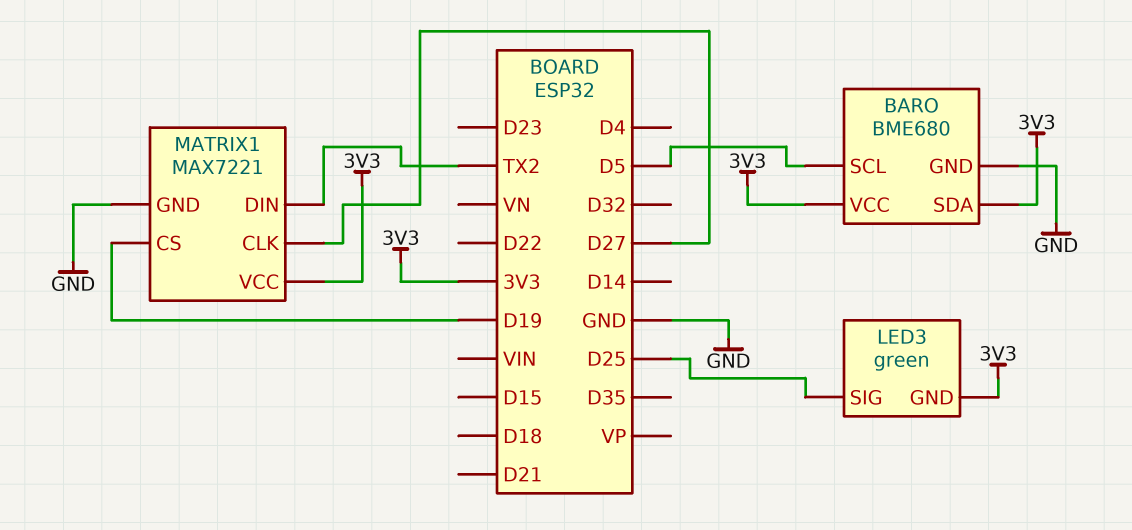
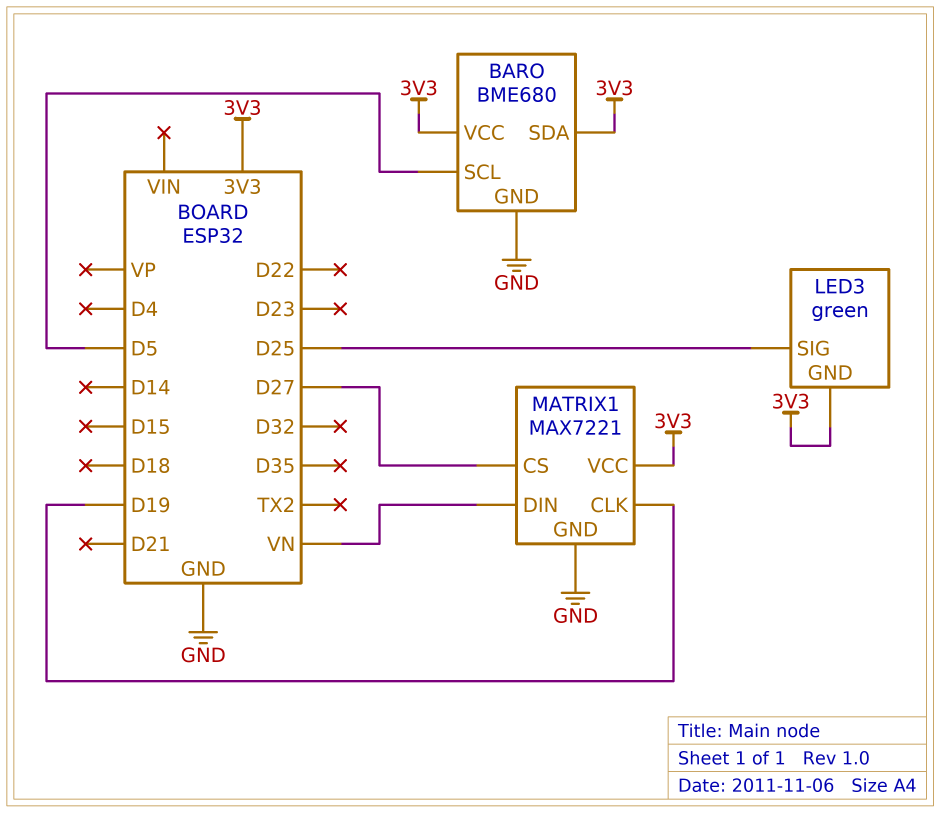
MATRIX1 pin CLK: D27 -> D19
MATRIX1 pin CS: D19 -> D27
MATRIX1 pin DIN: TX2 -> VN

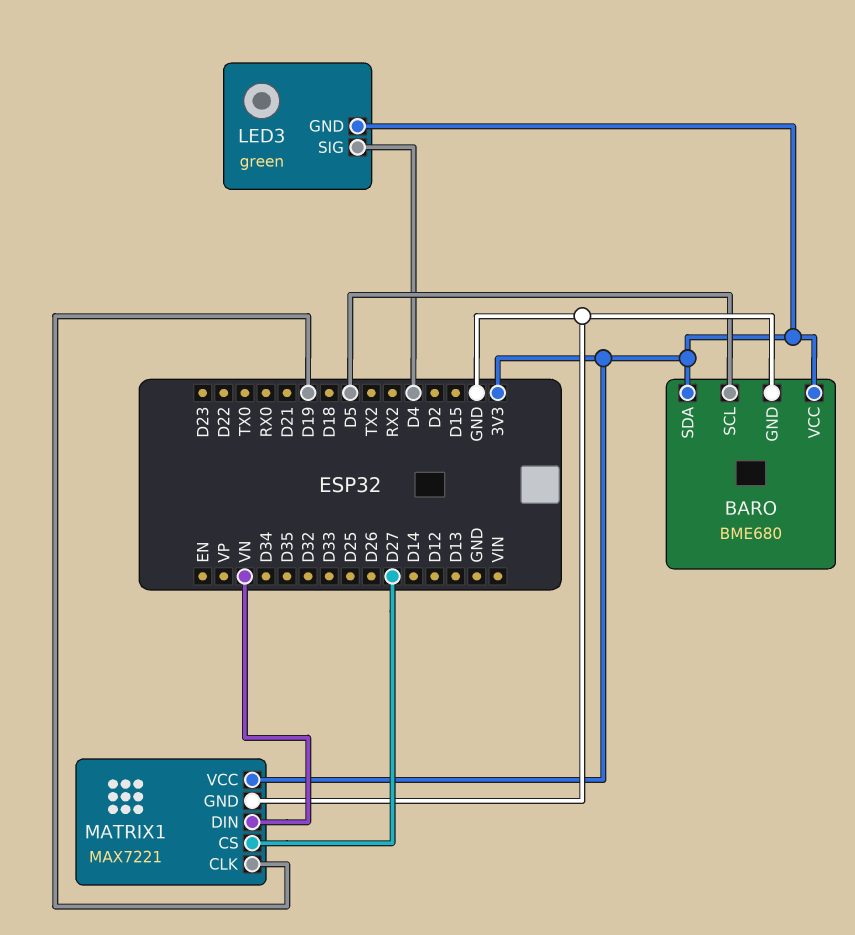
LED3 pin SIG: D25 -> D4

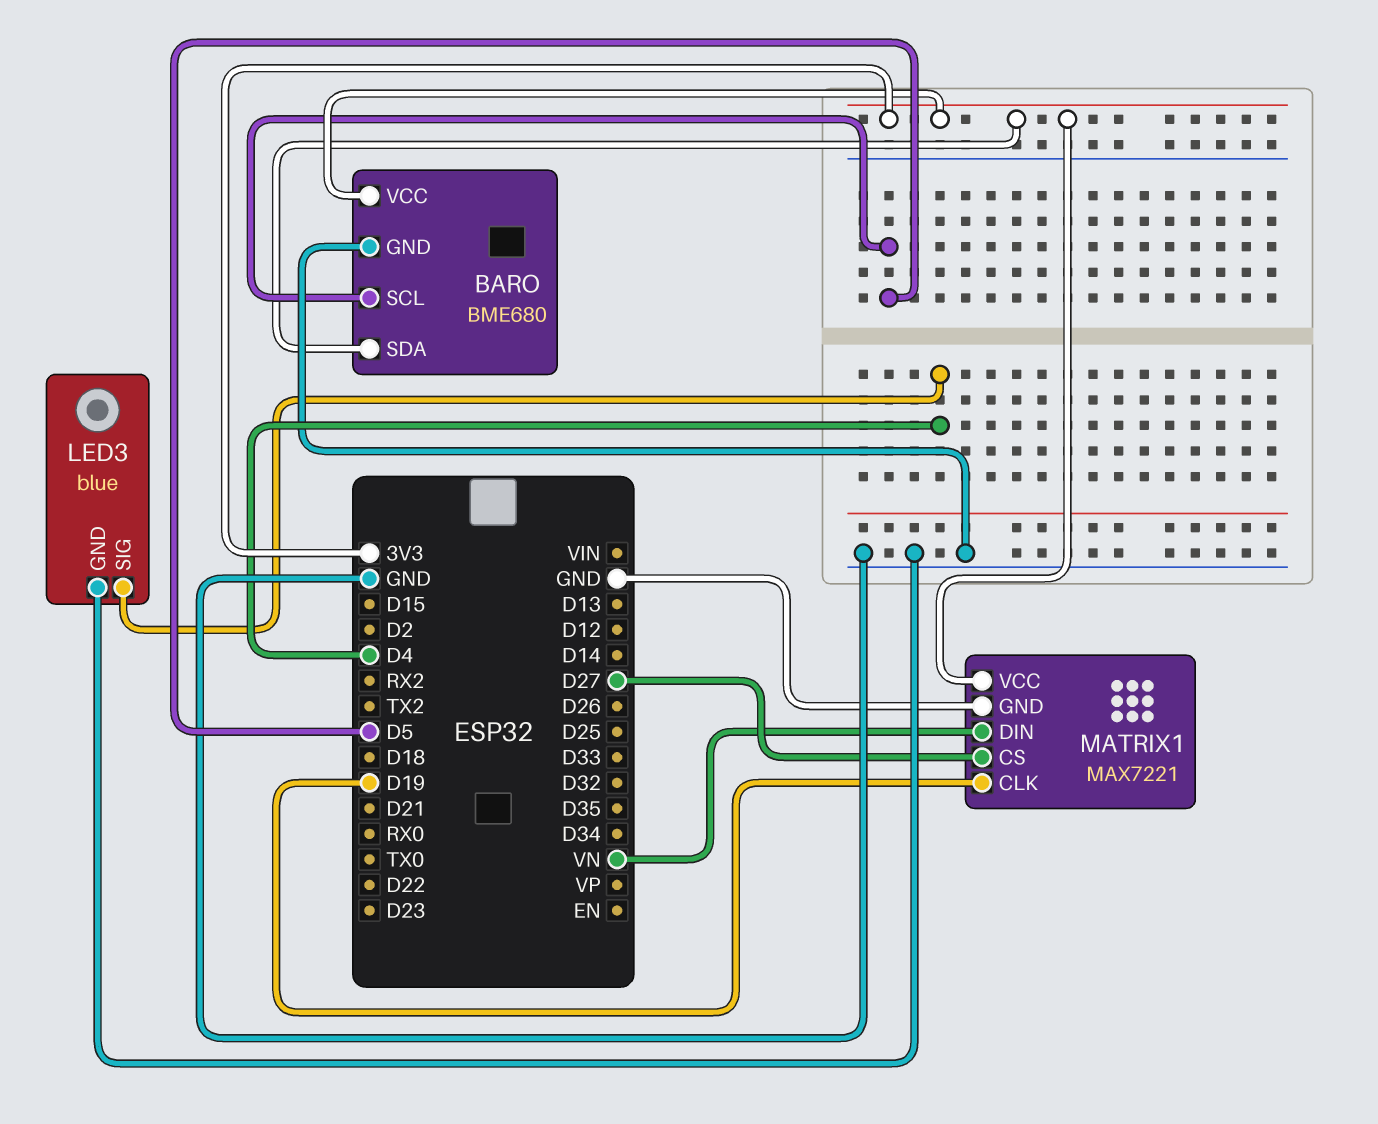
LED3: green -> blue
LED3 pin GND: 3V3 -> GND

